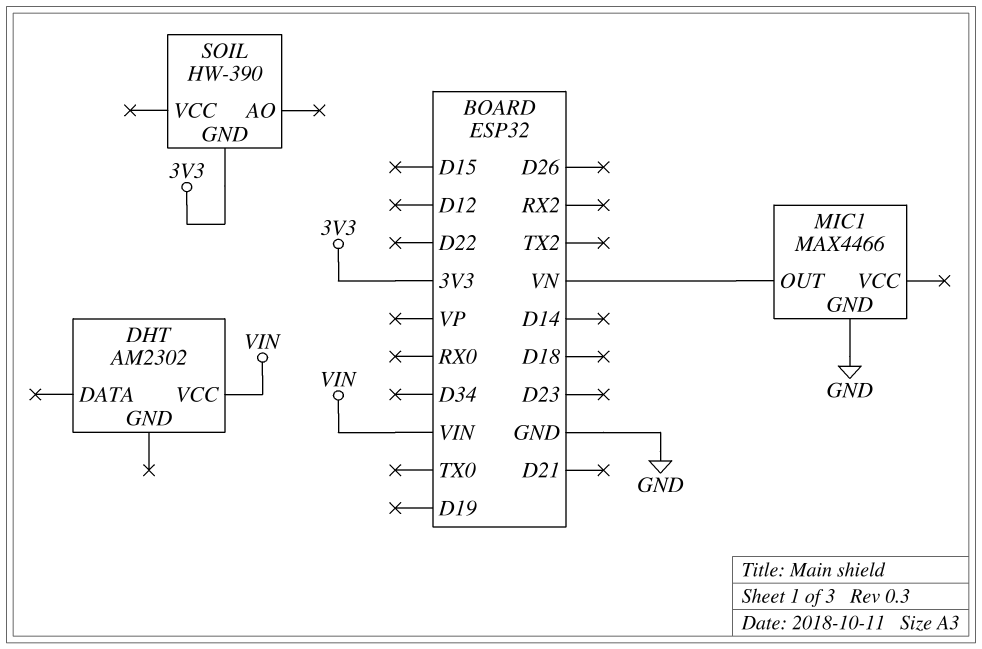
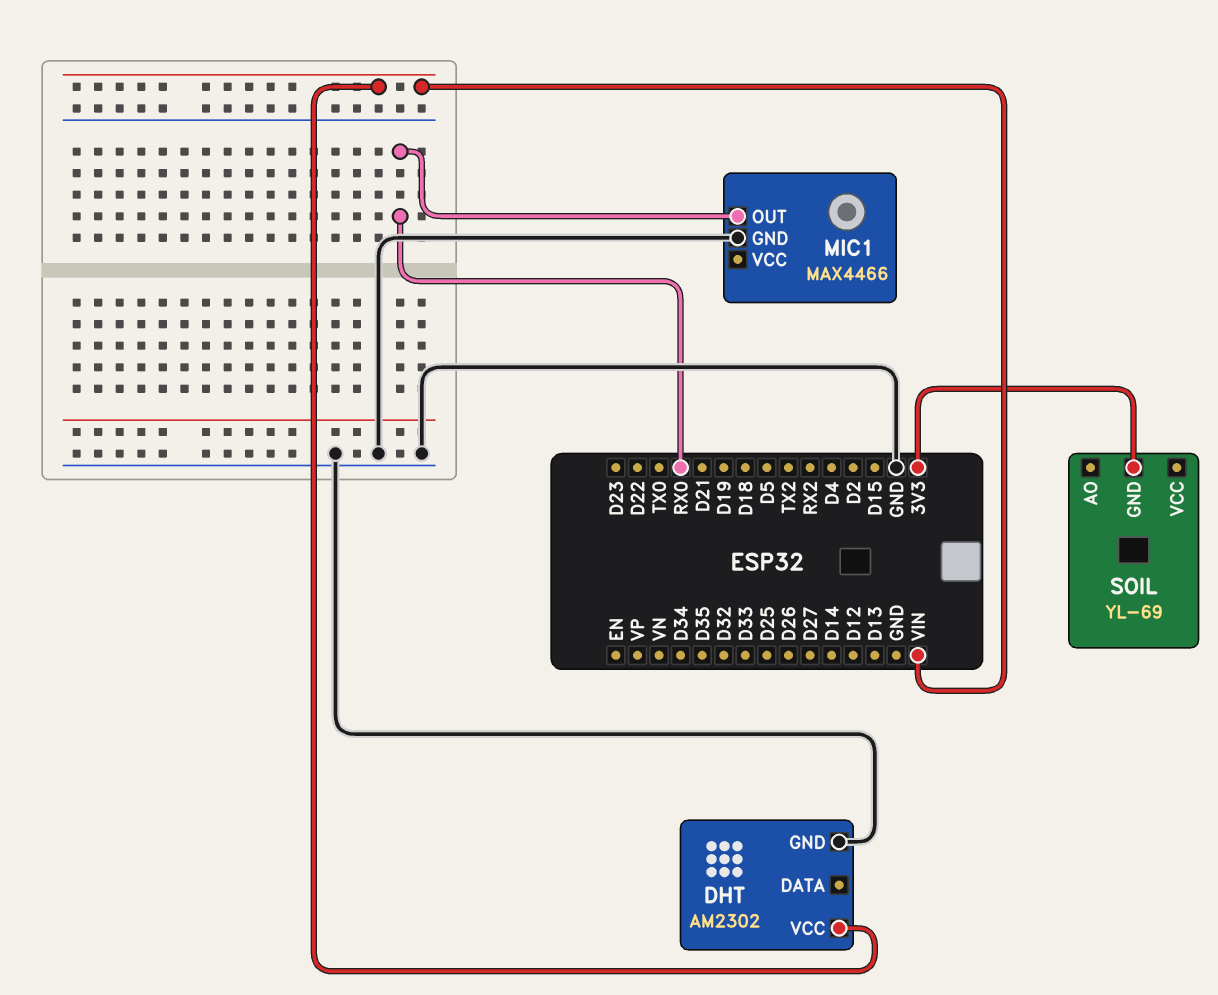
DHT pin GND: none -> GND
MIC1 pin OUT: VN -> RX0
SOIL: HW-390 -> YL-69

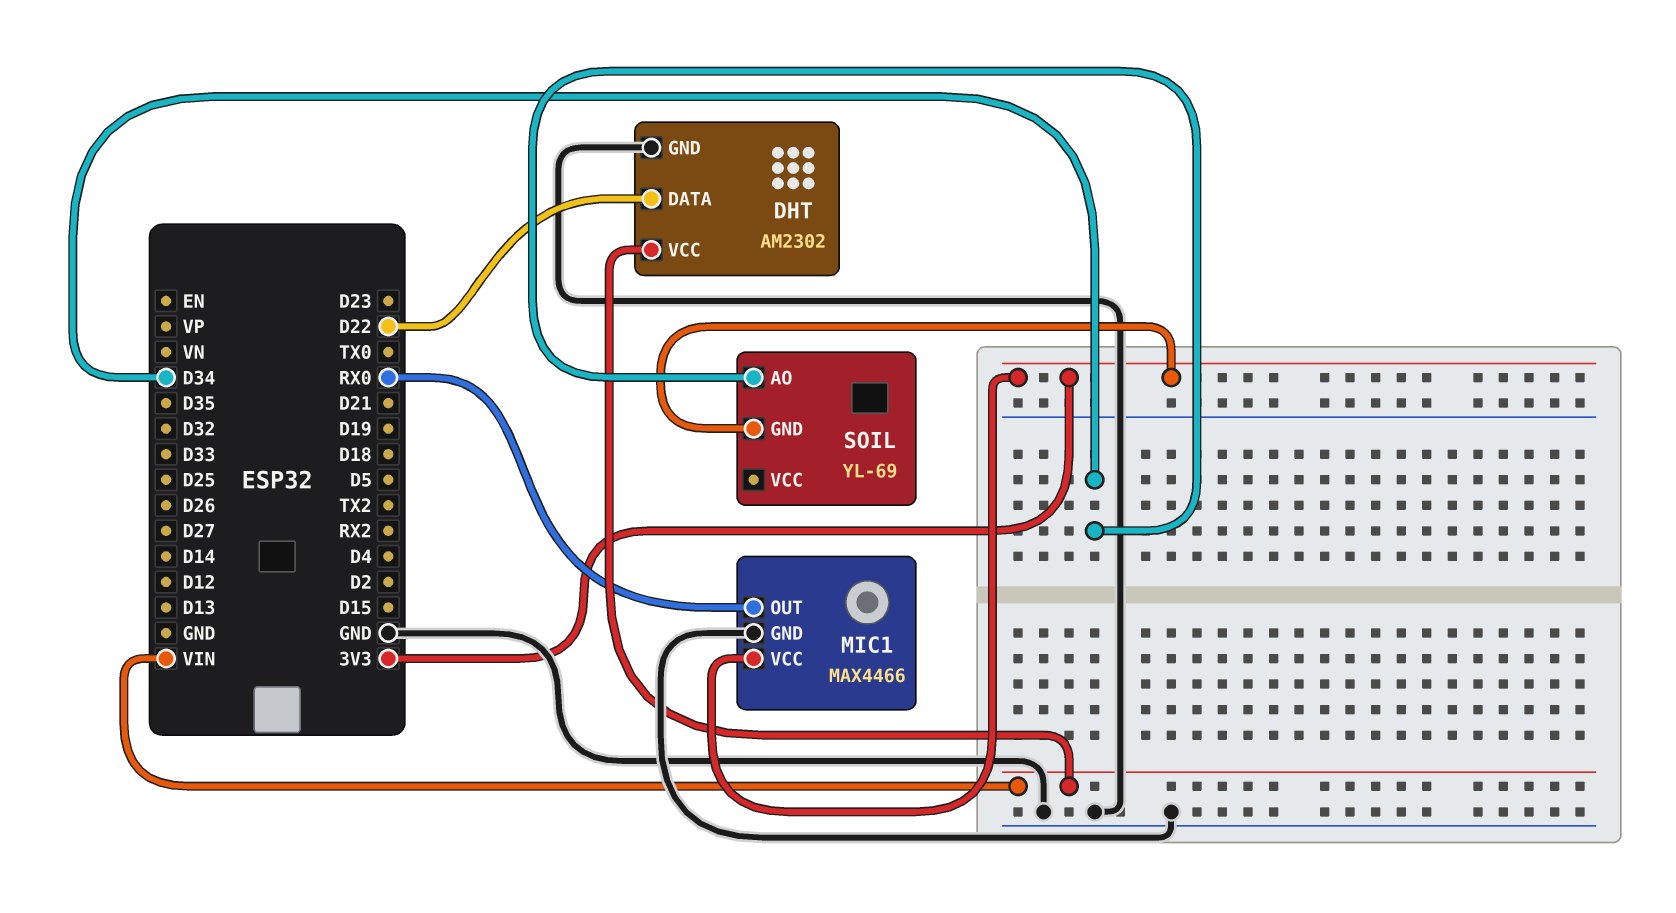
DHT pin DATA: none -> D22
MIC1 pin VCC: none -> 3V3
SOIL pin AO: none -> D34

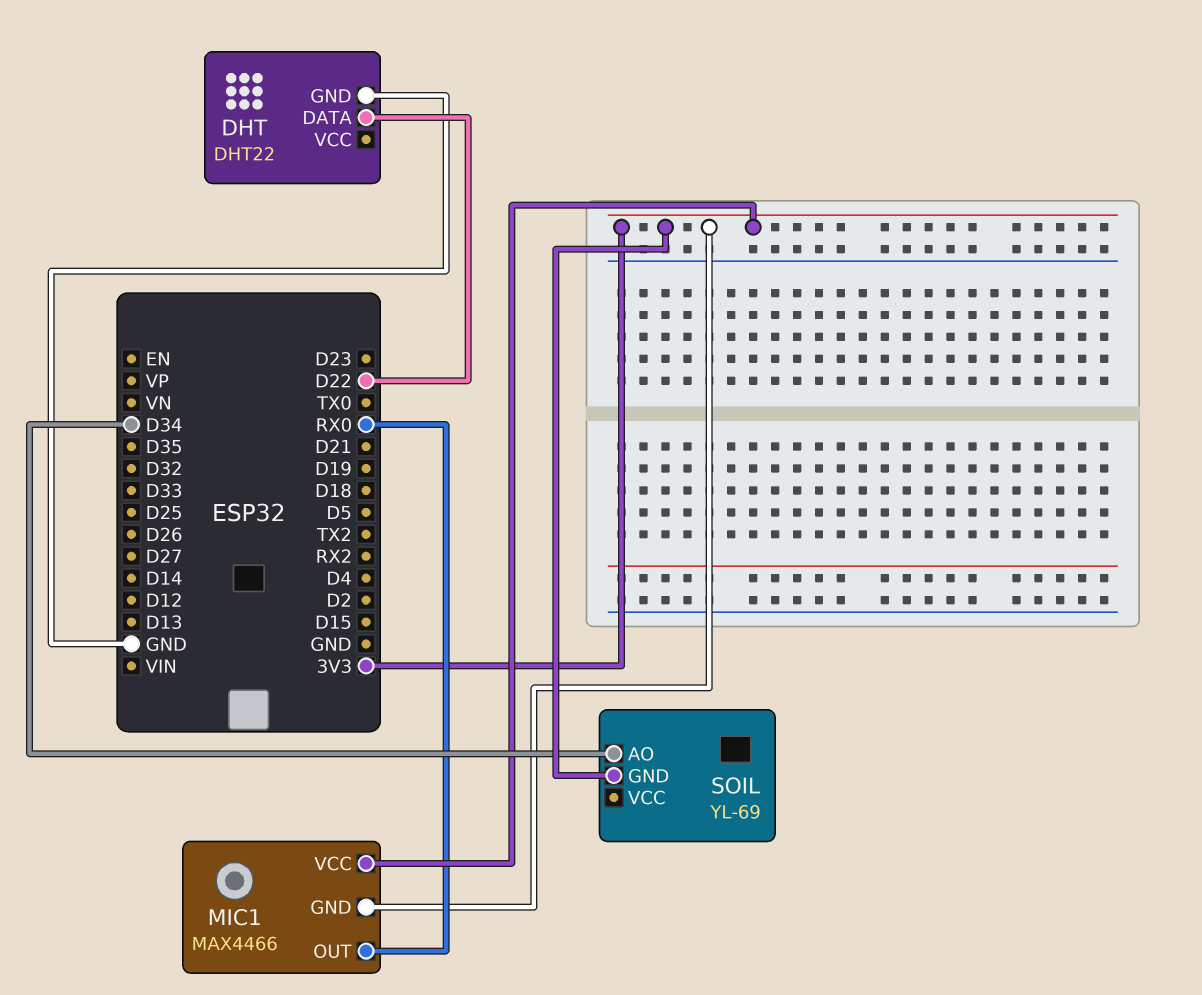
DHT: AM2302 -> DHT22
DHT pin VCC: VIN -> none
MIC1 pin GND: GND -> 3V3

